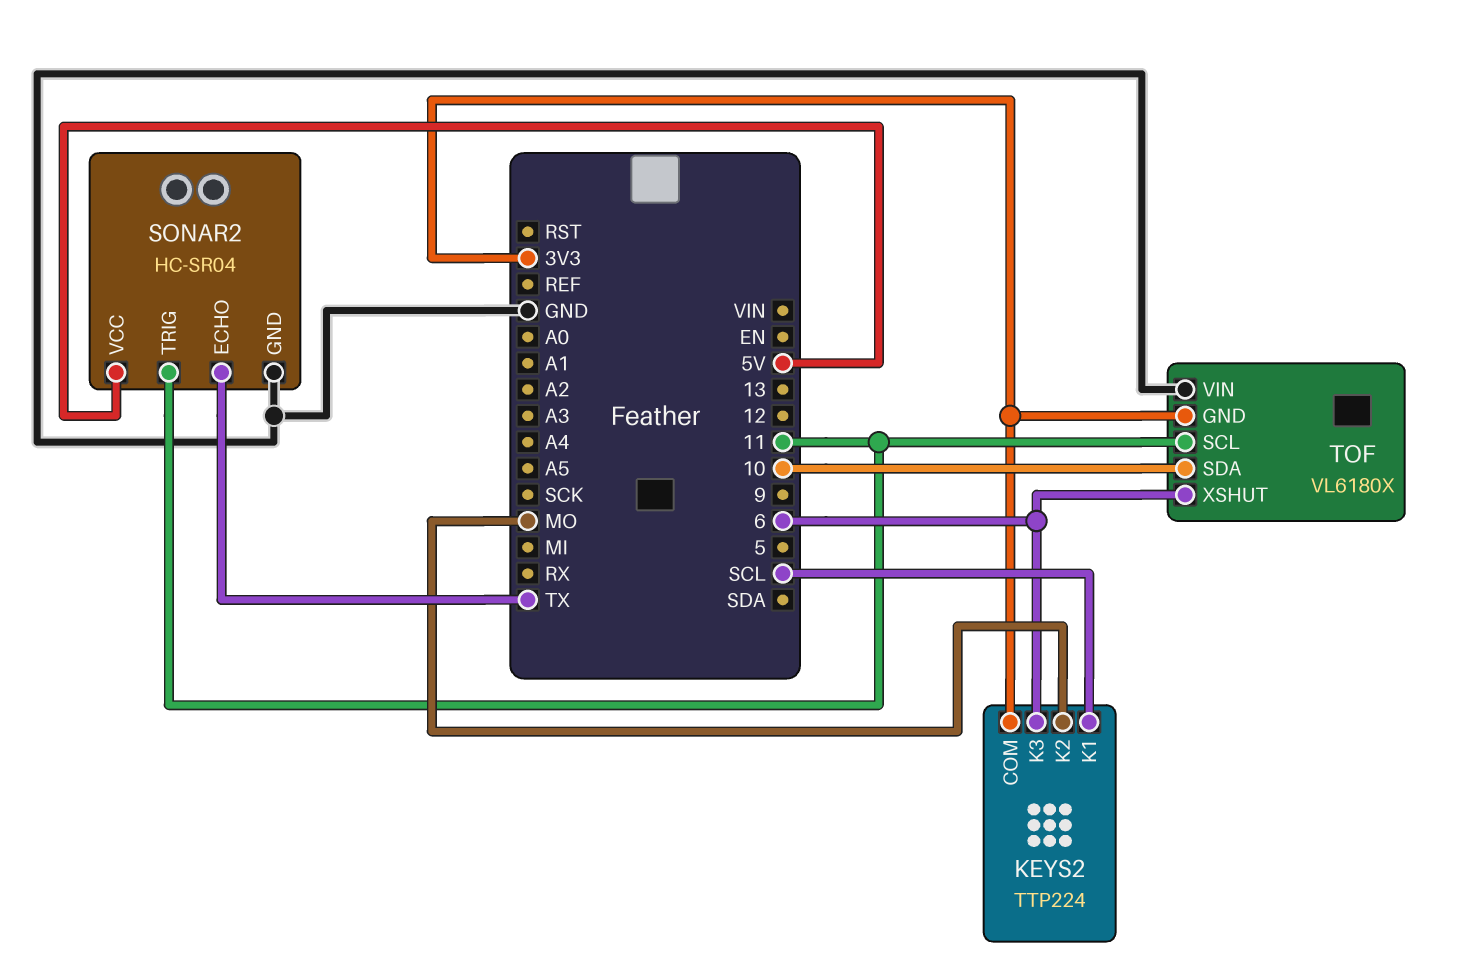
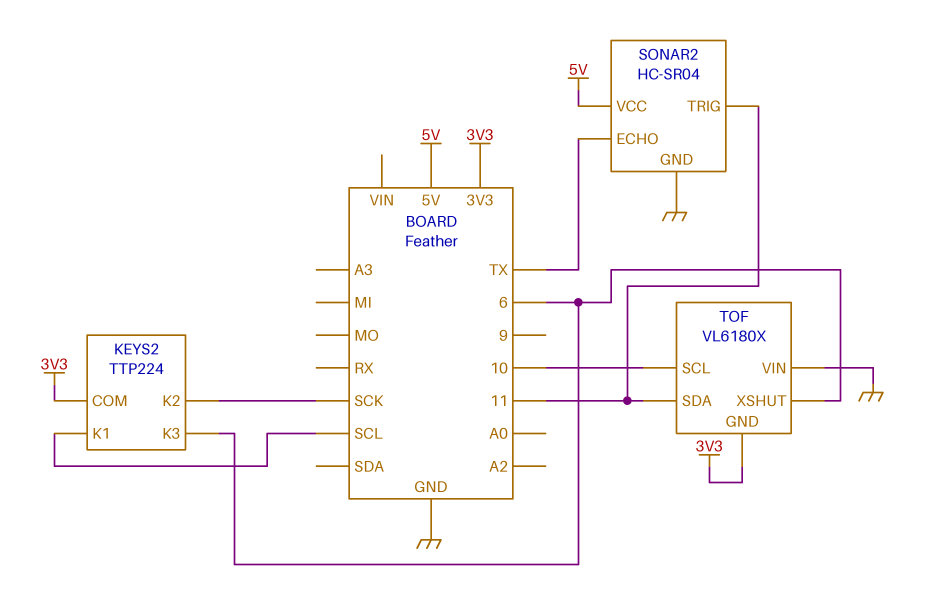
KEYS2 pin K2: MO -> SCK
TOF pin SCL: 11 -> 10
TOF pin SDA: 10 -> 11

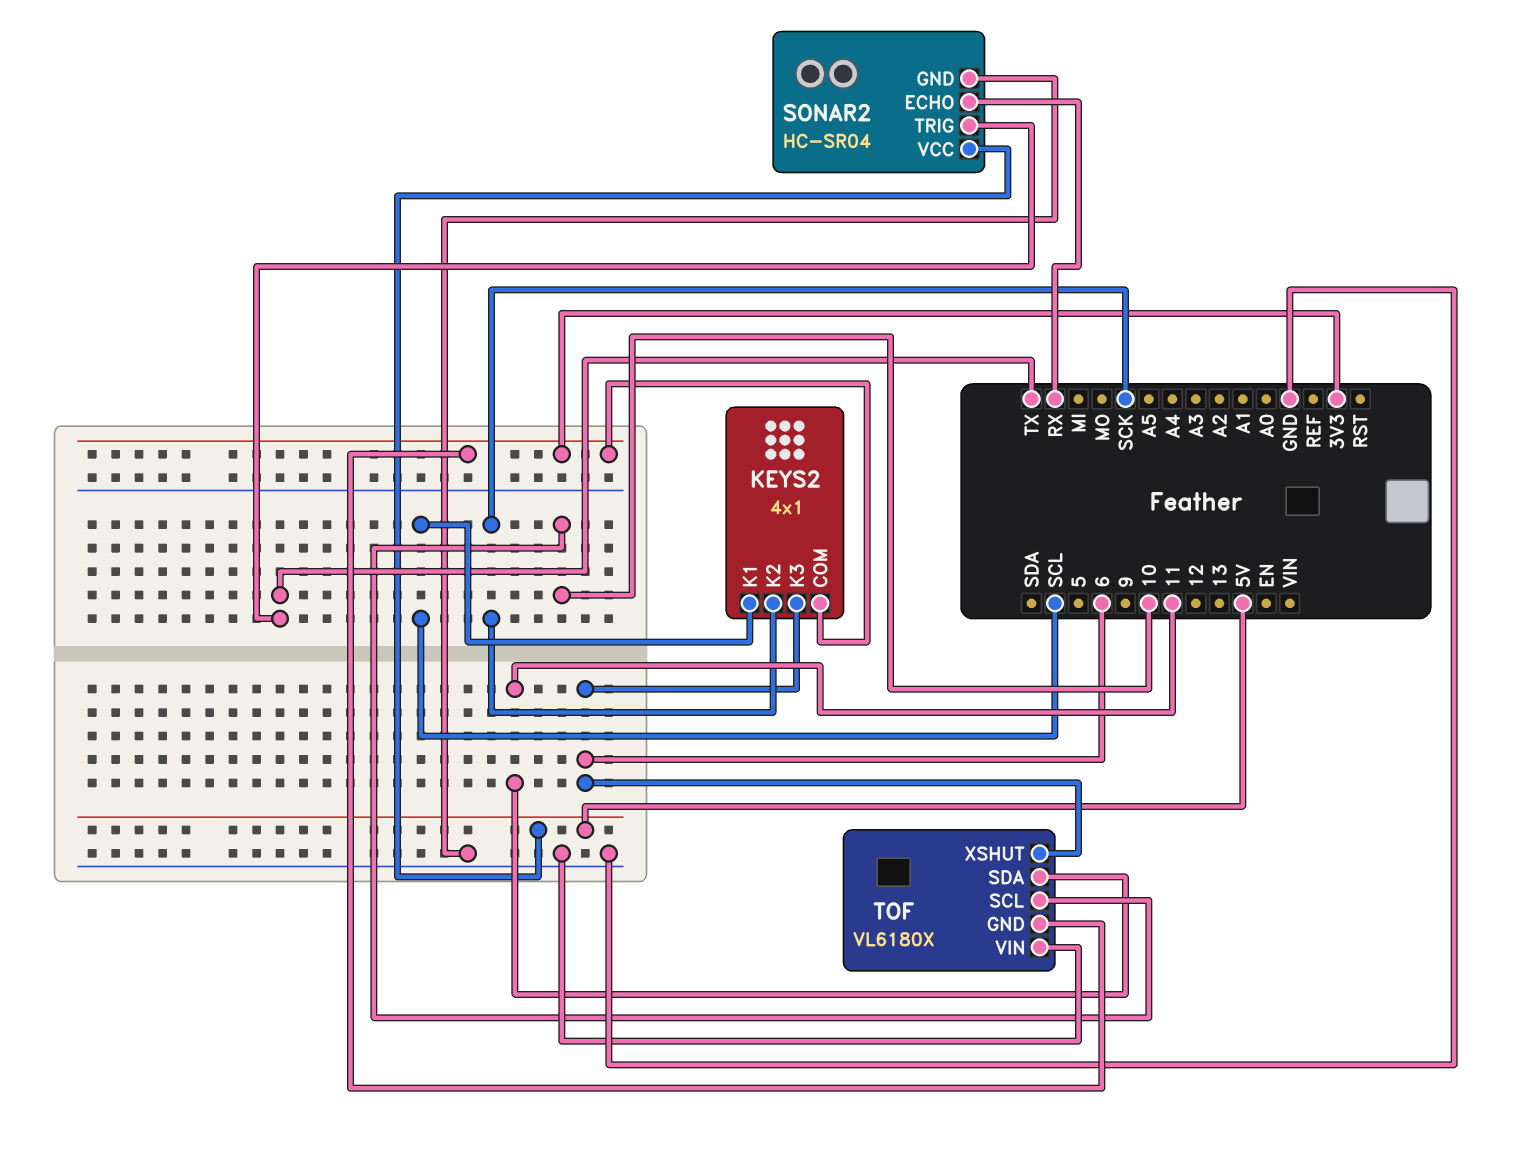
KEYS2: TTP224 -> 4x1
SONAR2 pin ECHO: TX -> RX
SONAR2 pin TRIG: 11 -> TX

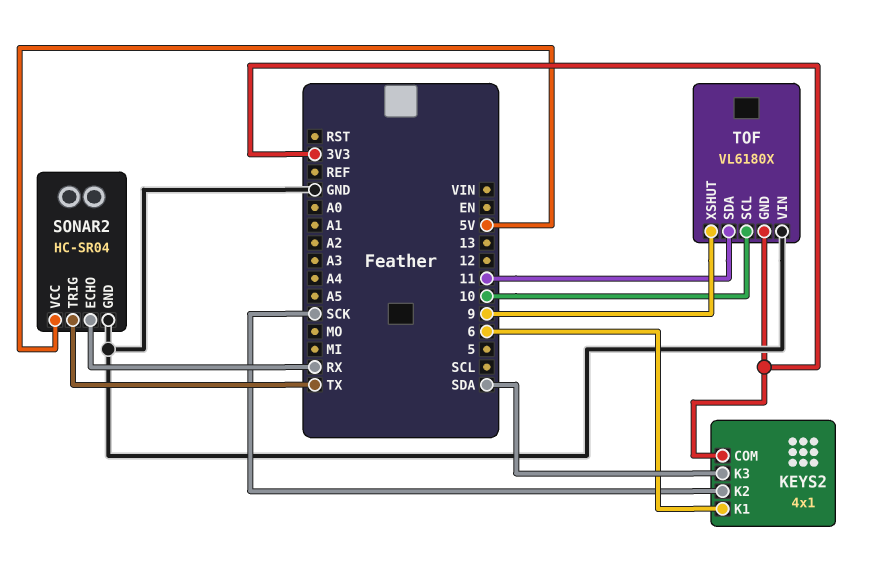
KEYS2 pin K1: SCL -> 6
KEYS2 pin K3: 6 -> SDA
TOF pin XSHUT: 6 -> 9

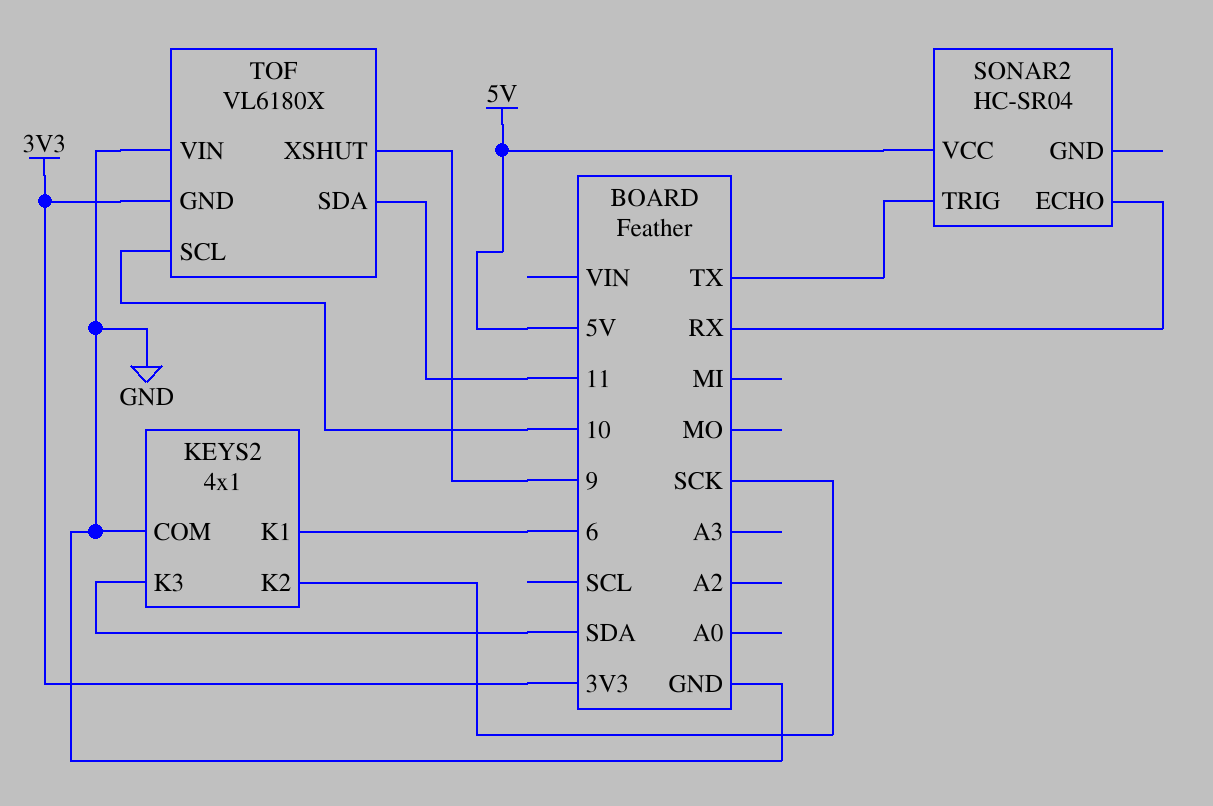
KEYS2 pin COM: 3V3 -> GND
SONAR2 pin GND: GND -> none

